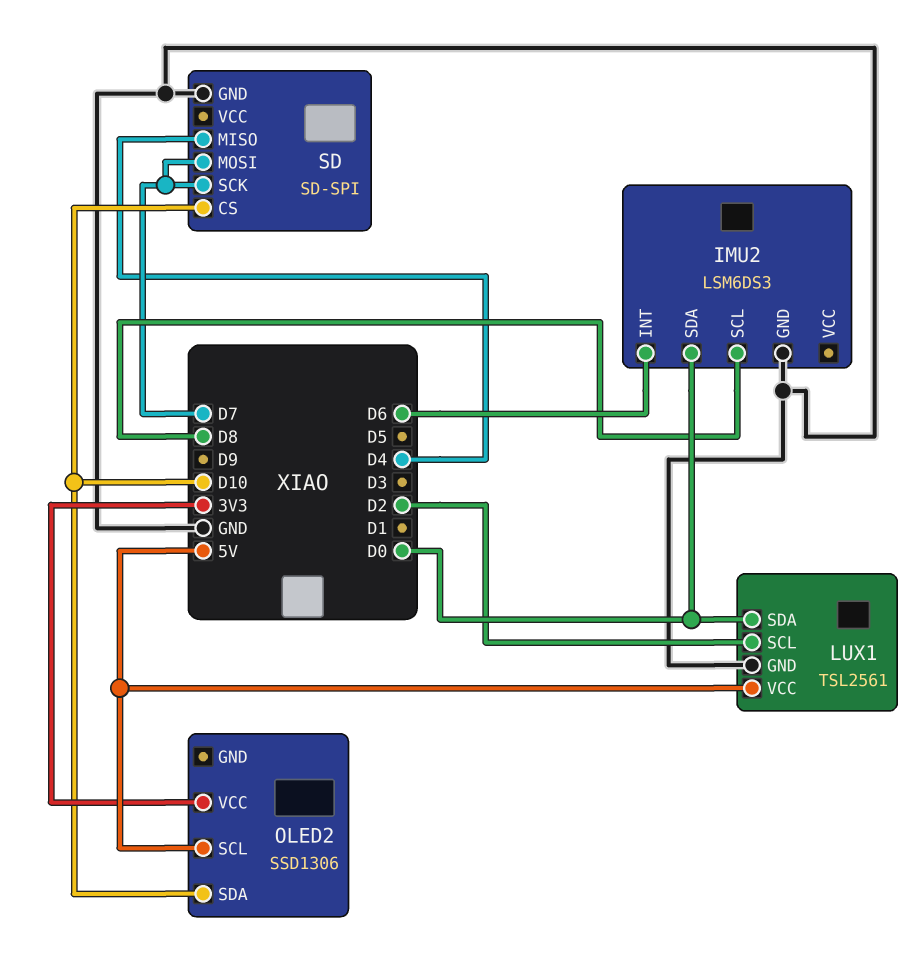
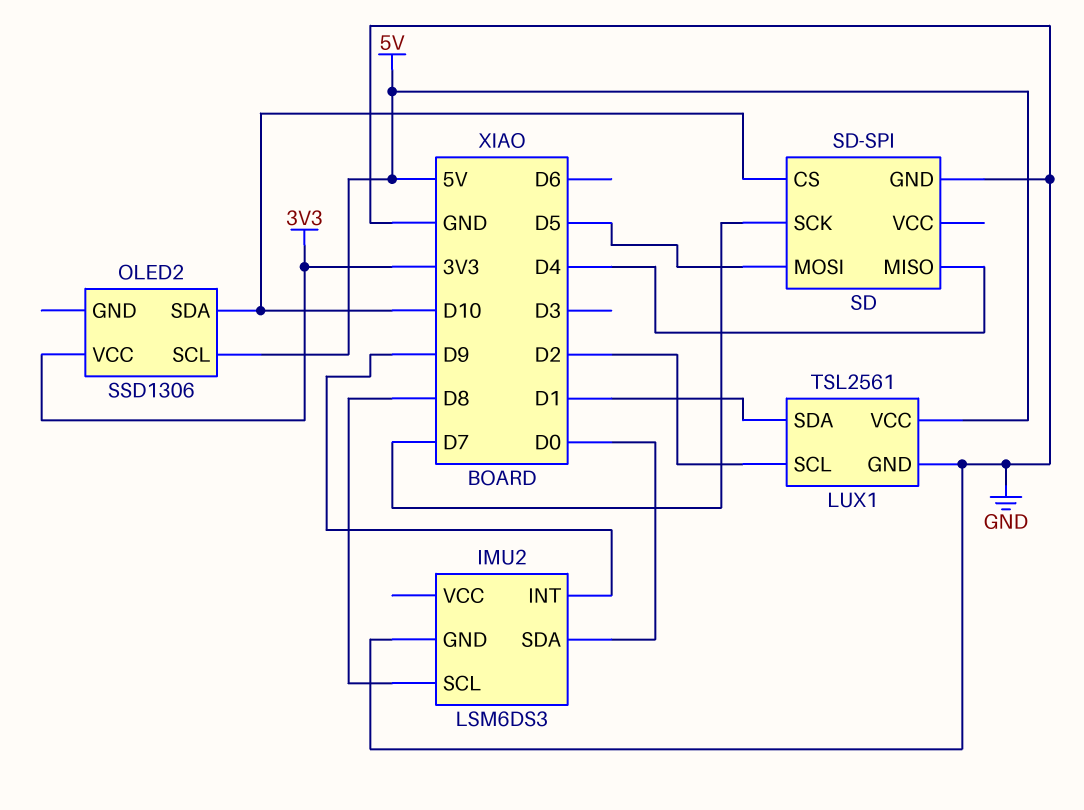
IMU2 pin INT: D6 -> D9
LUX1 pin SDA: D0 -> D1
SD pin MOSI: D7 -> D5

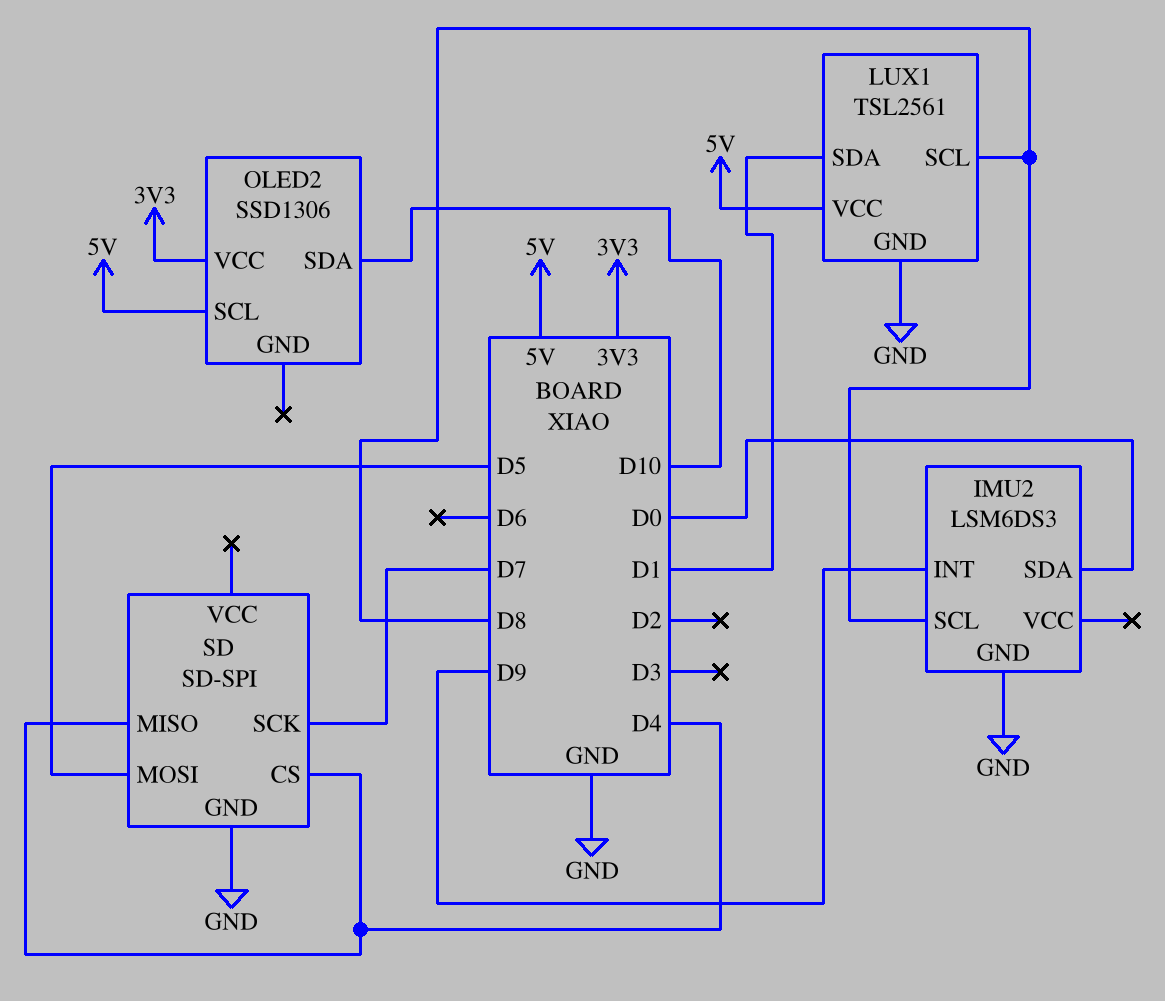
LUX1 pin SCL: D2 -> D8
SD pin CS: D10 -> D4

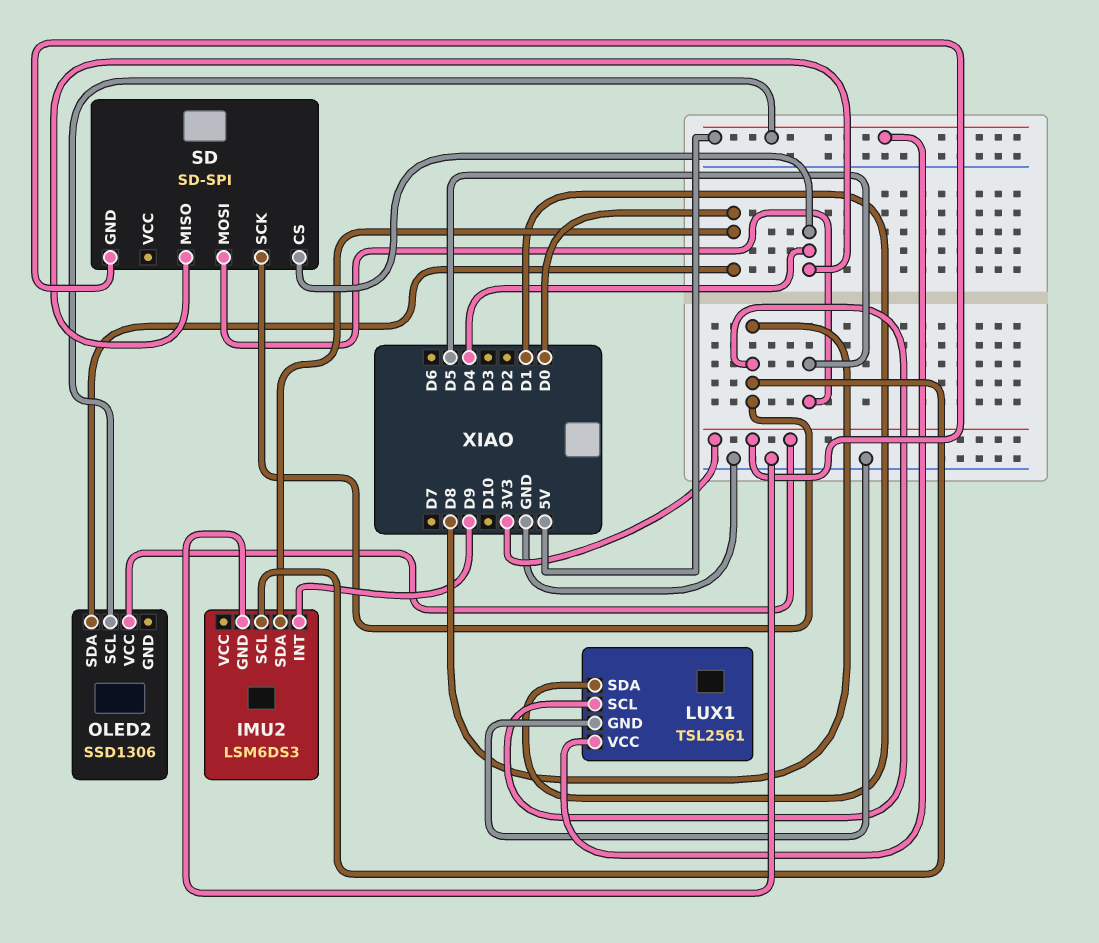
OLED2 pin SDA: D10 -> D0
SD pin GND: GND -> 3V3
SD pin SCK: D7 -> D8

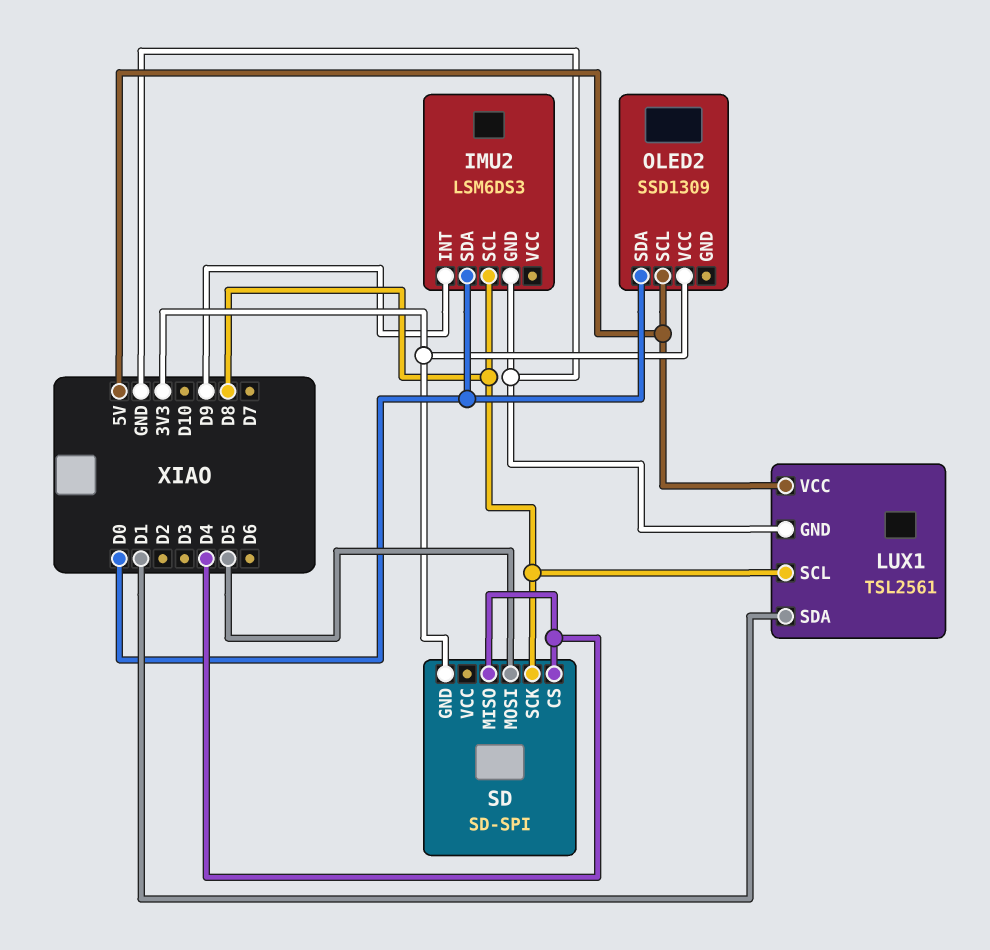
OLED2: SSD1306 -> SSD1309

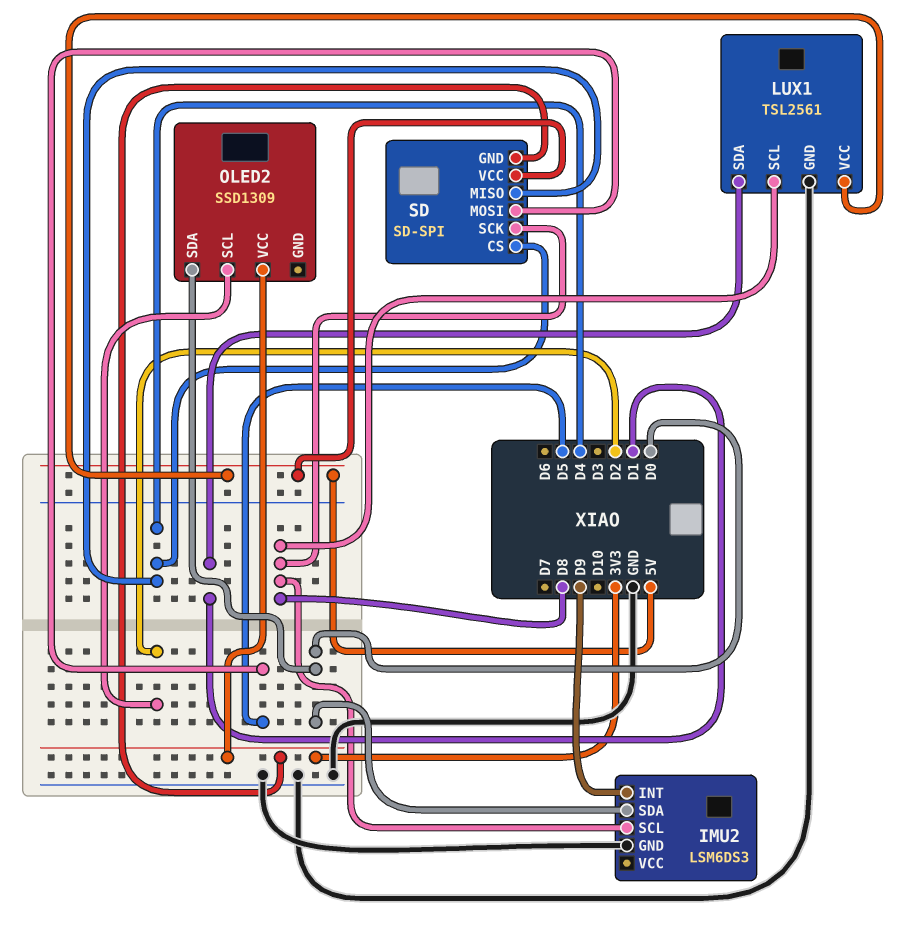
OLED2 pin SCL: 5V -> D2
SD pin VCC: none -> 5V

